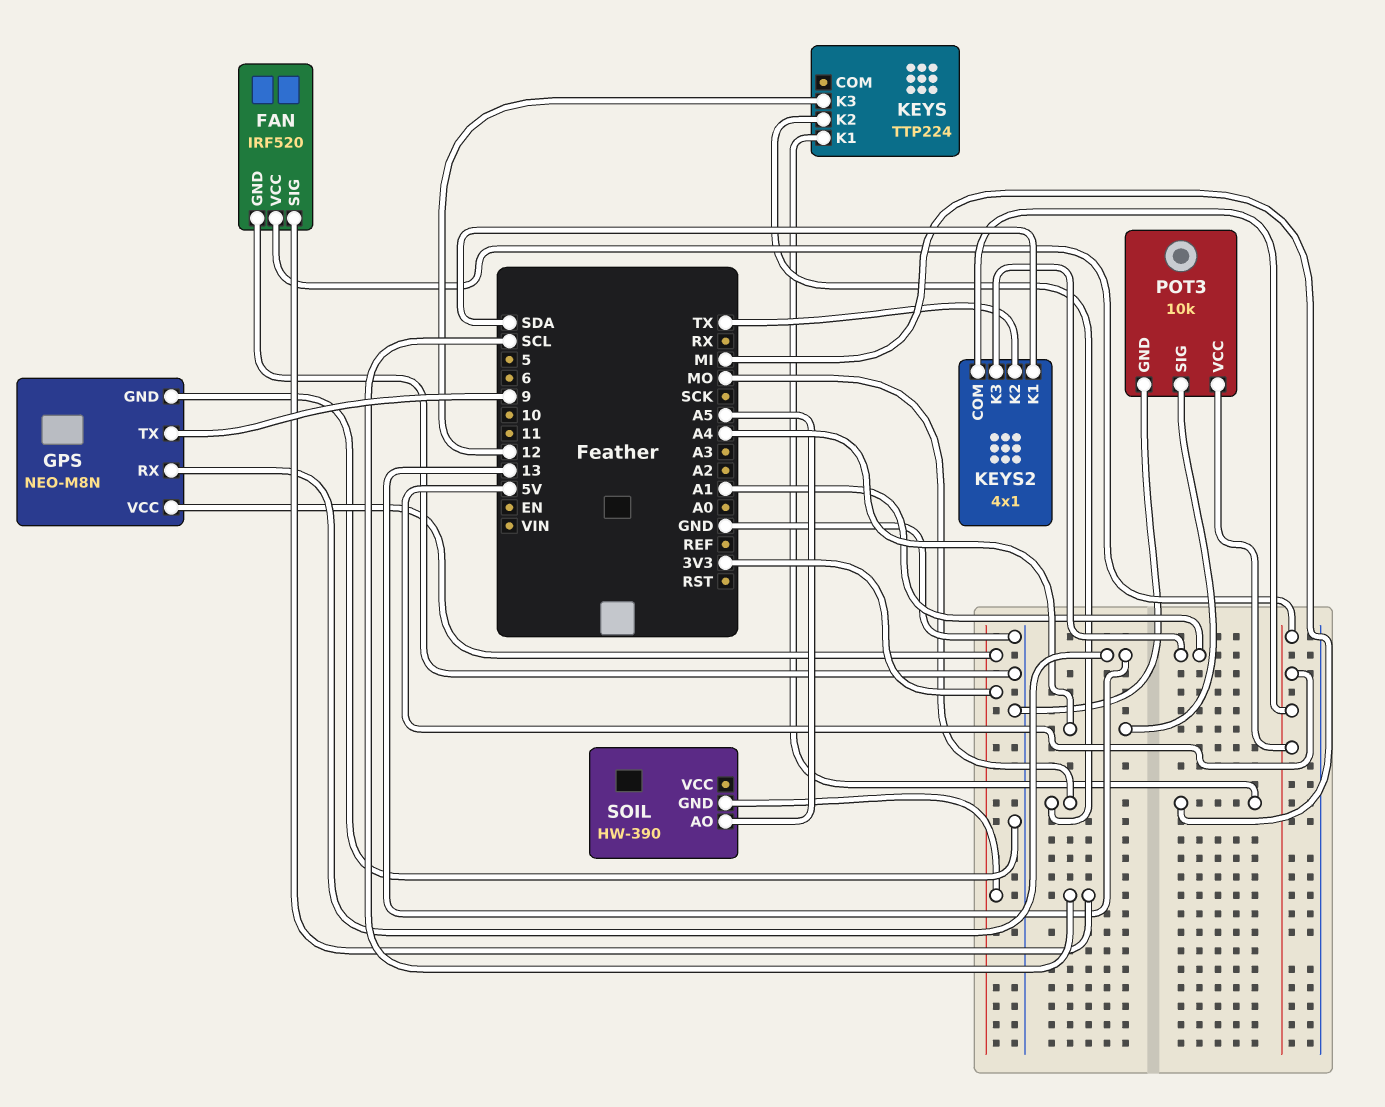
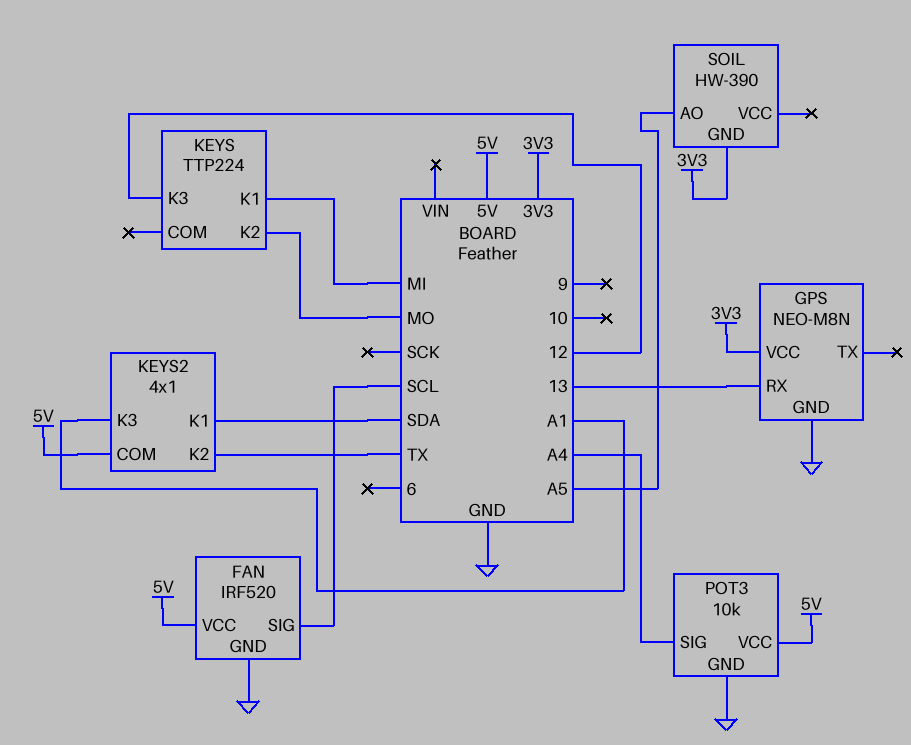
GPS pin TX: 9 -> none

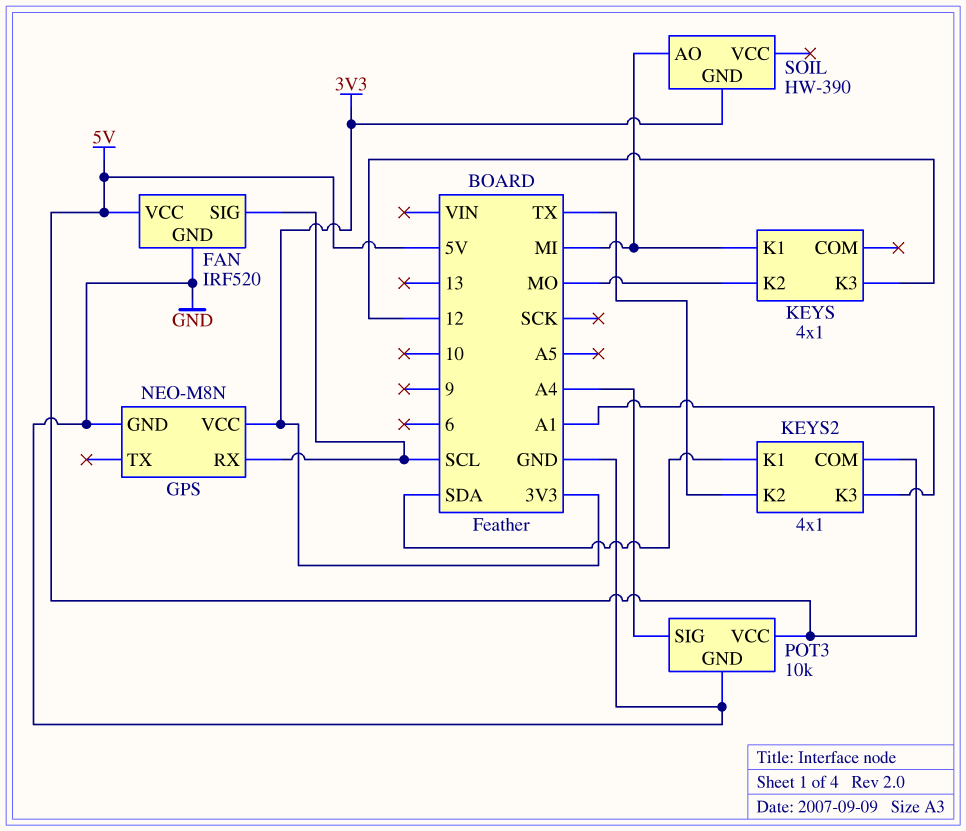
GPS pin RX: 13 -> SCL
KEYS: TTP224 -> 4x1
SOIL pin AO: A5 -> MI

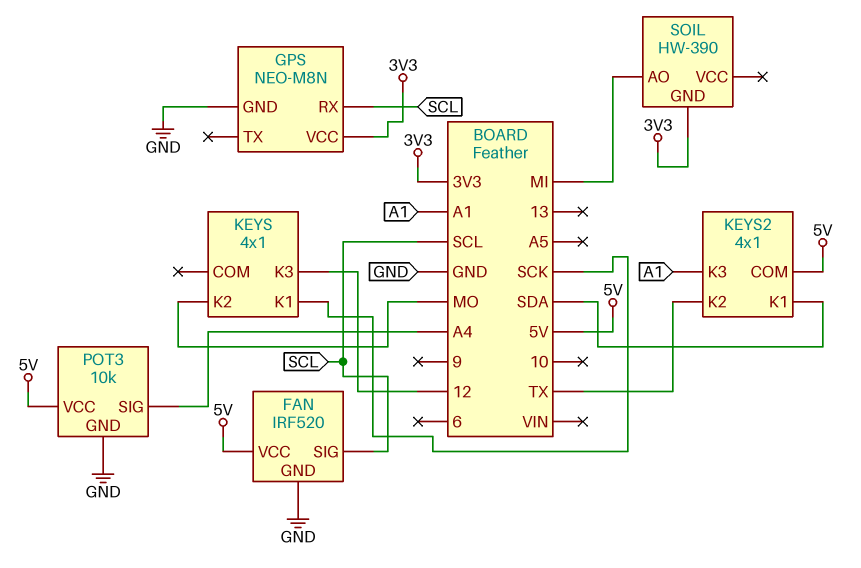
KEYS pin K1: MI -> SCK

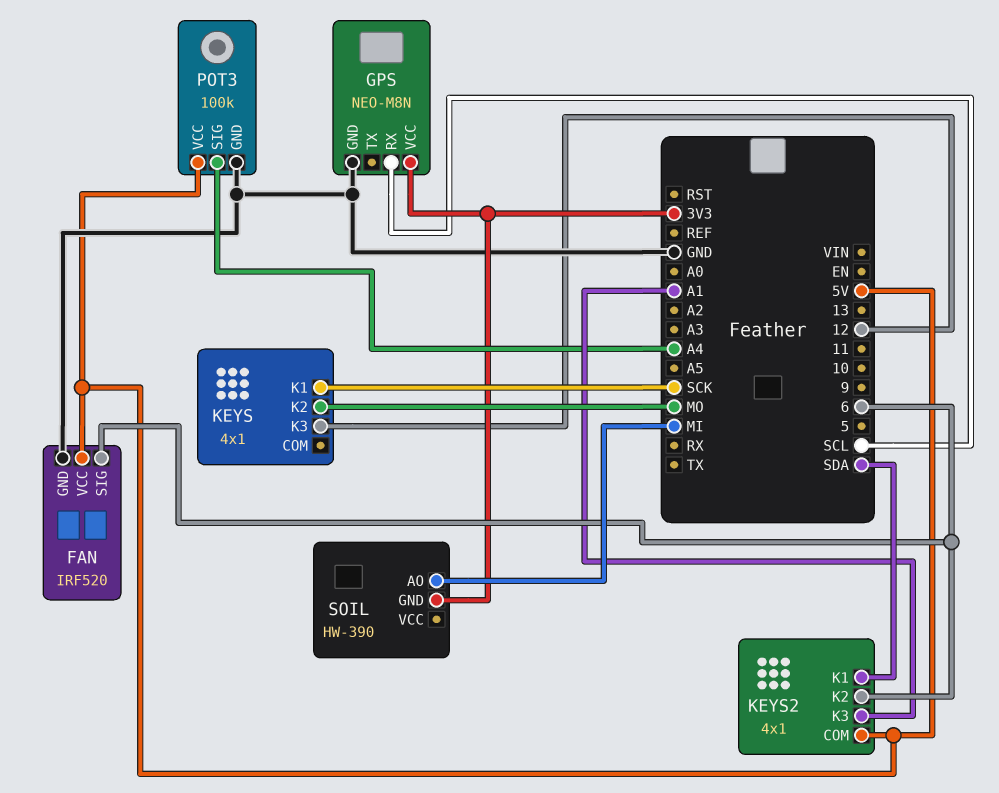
FAN pin SIG: SCL -> 6
KEYS2 pin K2: TX -> 6
POT3: 10k -> 100k

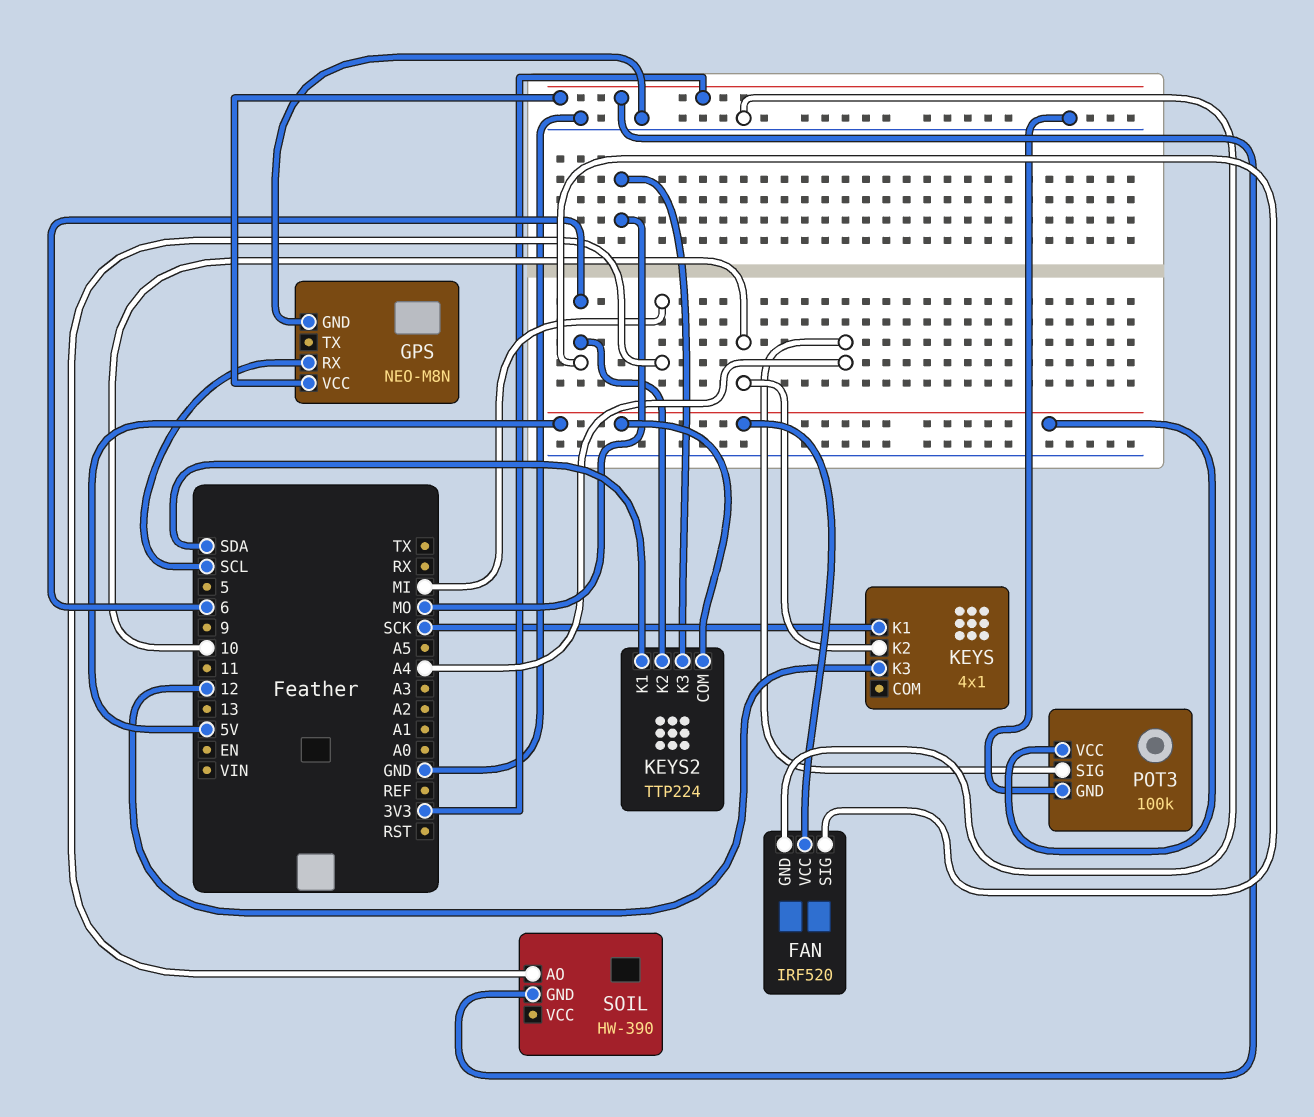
KEYS pin K2: MO -> 10
KEYS2: 4x1 -> TTP224
KEYS2 pin K3: A1 -> MO

